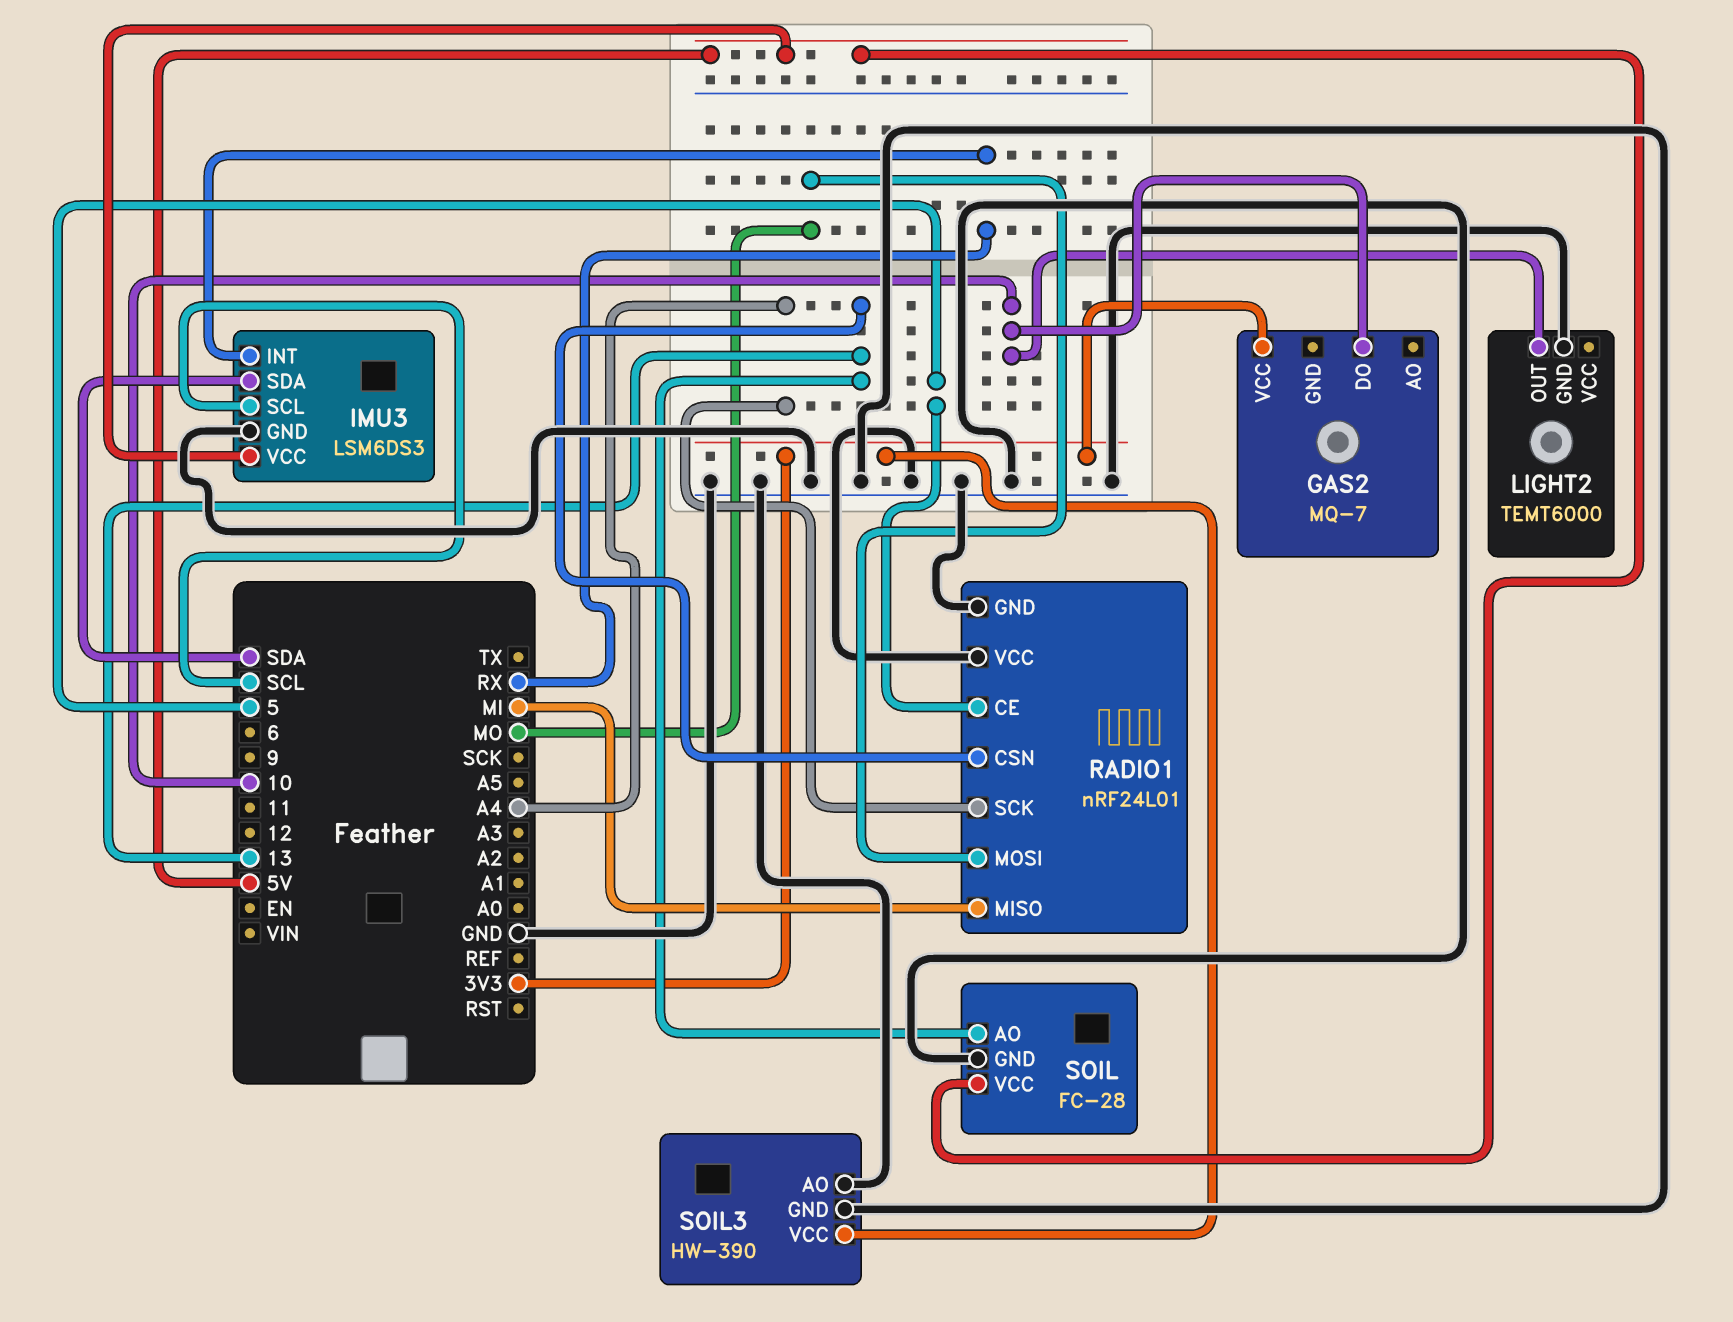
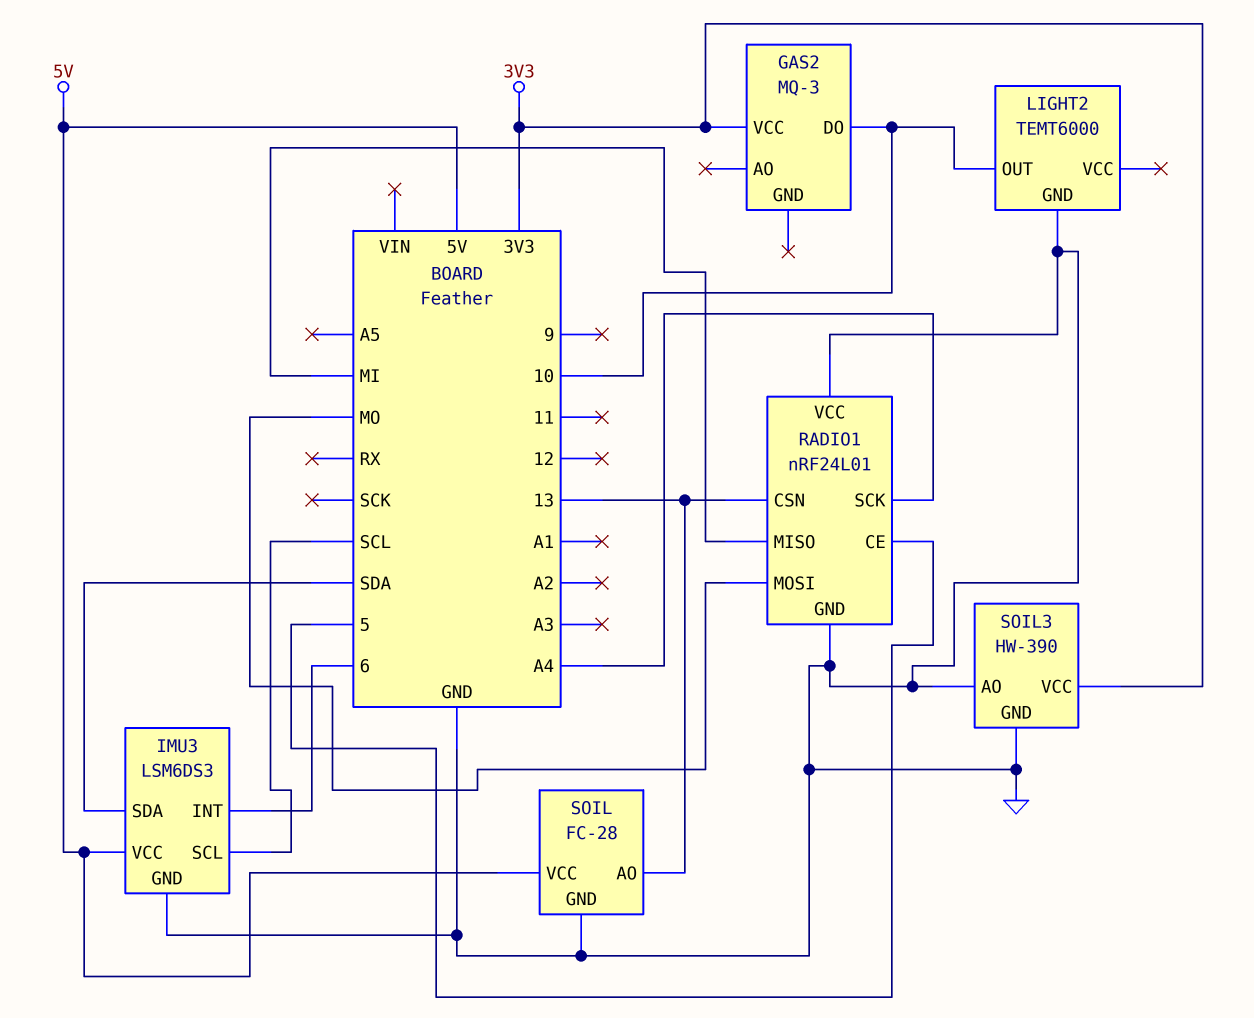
GAS2: MQ-7 -> MQ-3
IMU3 pin INT: RX -> 6

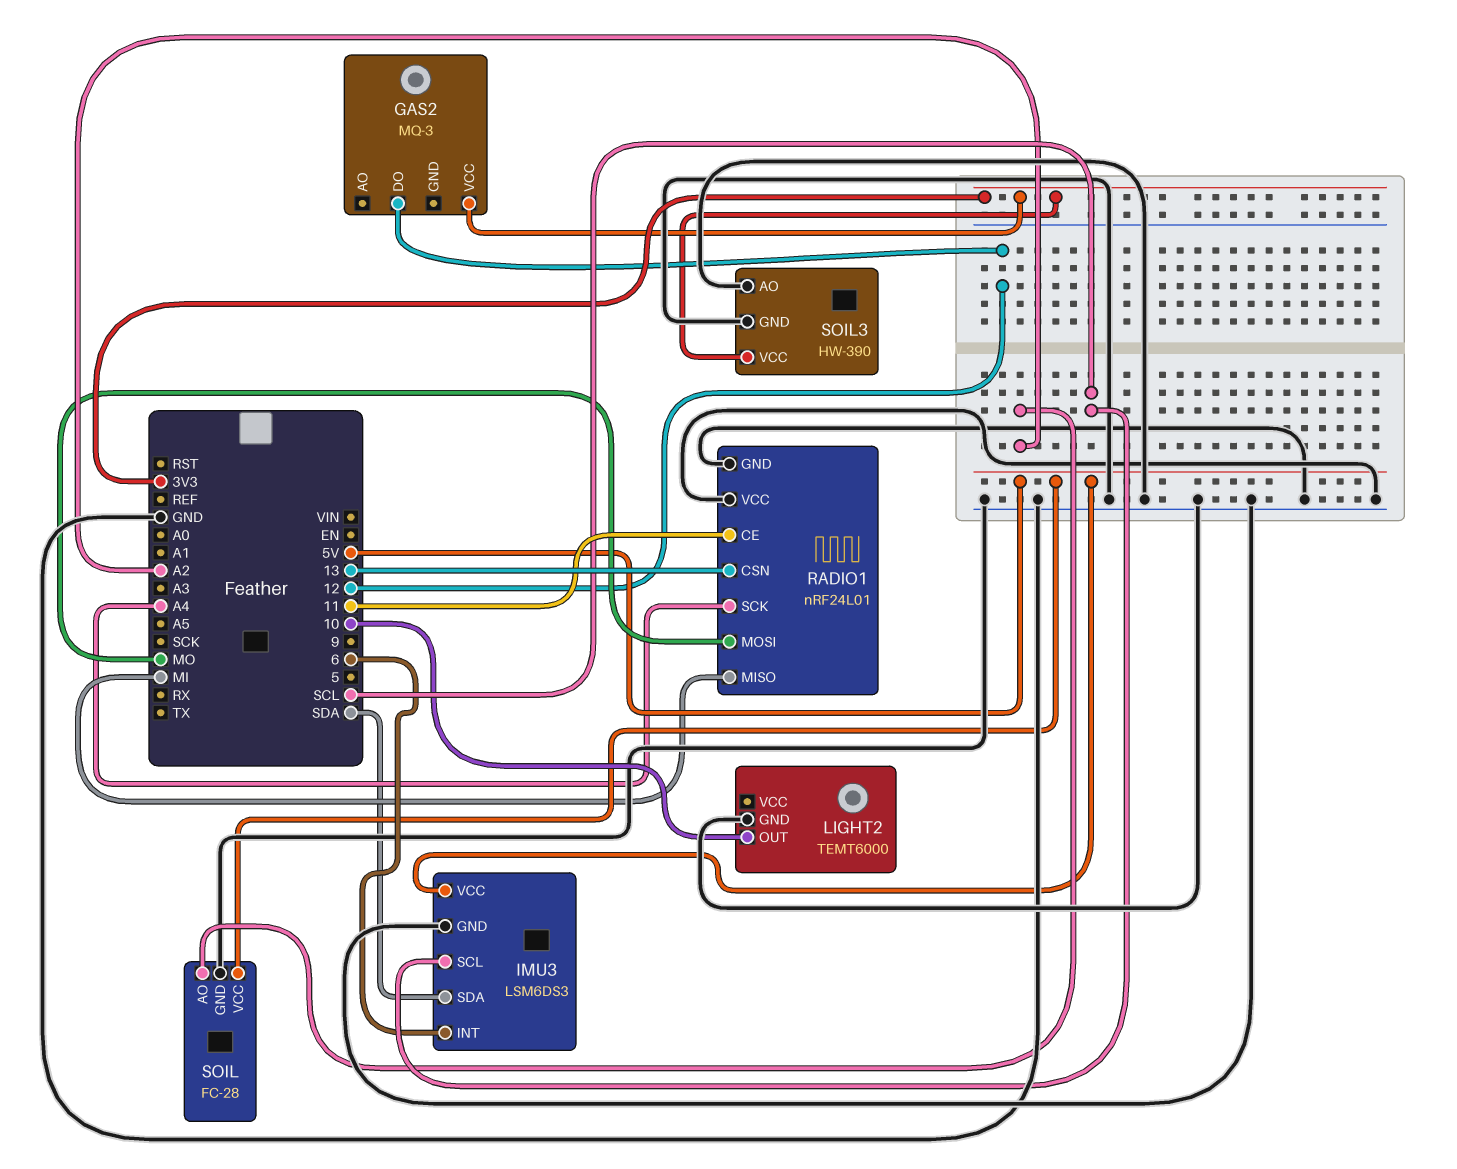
GAS2 pin DO: 10 -> 12
RADIO1 pin CE: 5 -> 11
SOIL pin AO: 13 -> A2

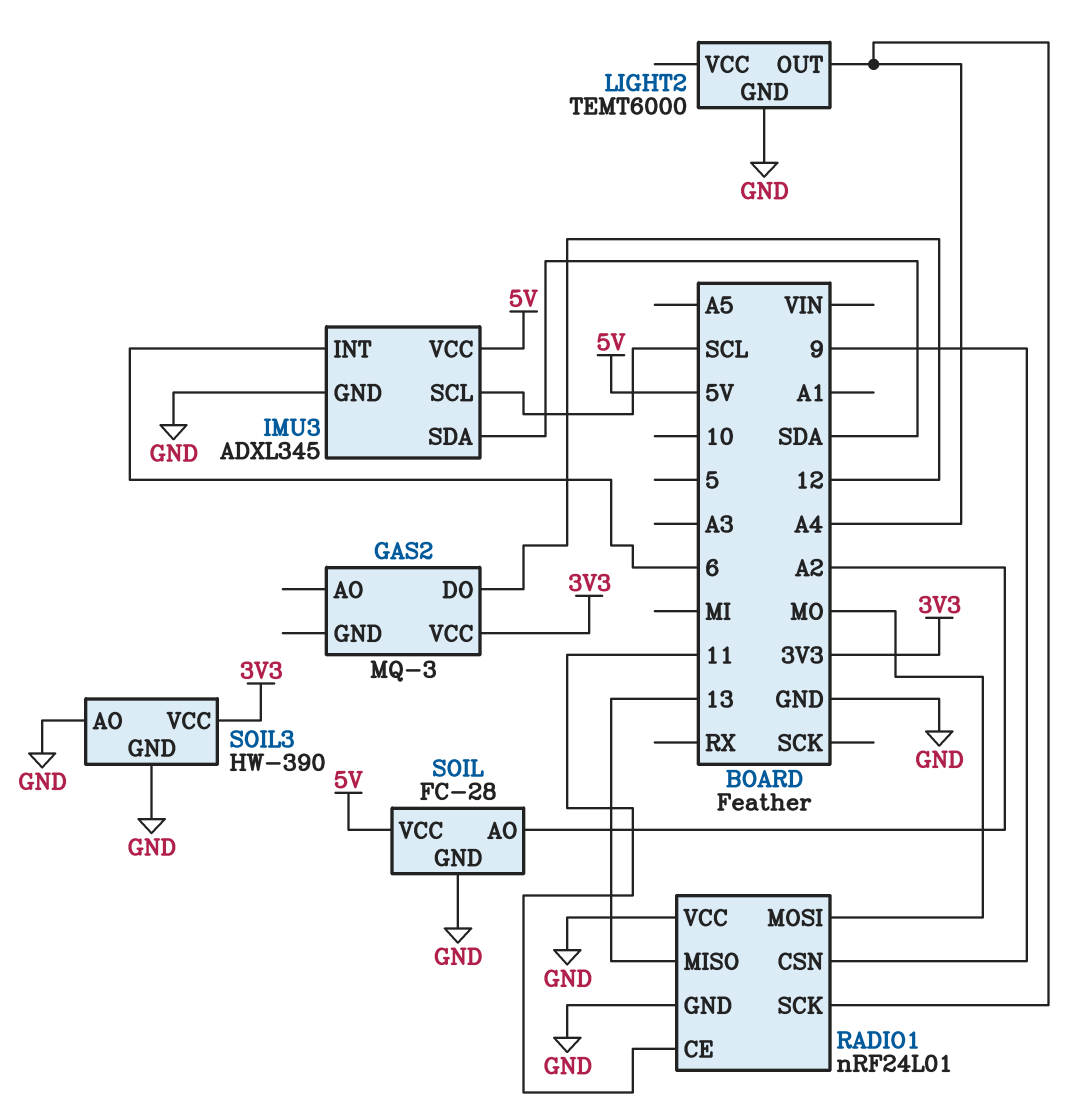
IMU3: LSM6DS3 -> ADXL345
LIGHT2 pin OUT: 10 -> A4
RADIO1 pin CSN: 13 -> 9
RADIO1 pin MISO: MI -> 13

